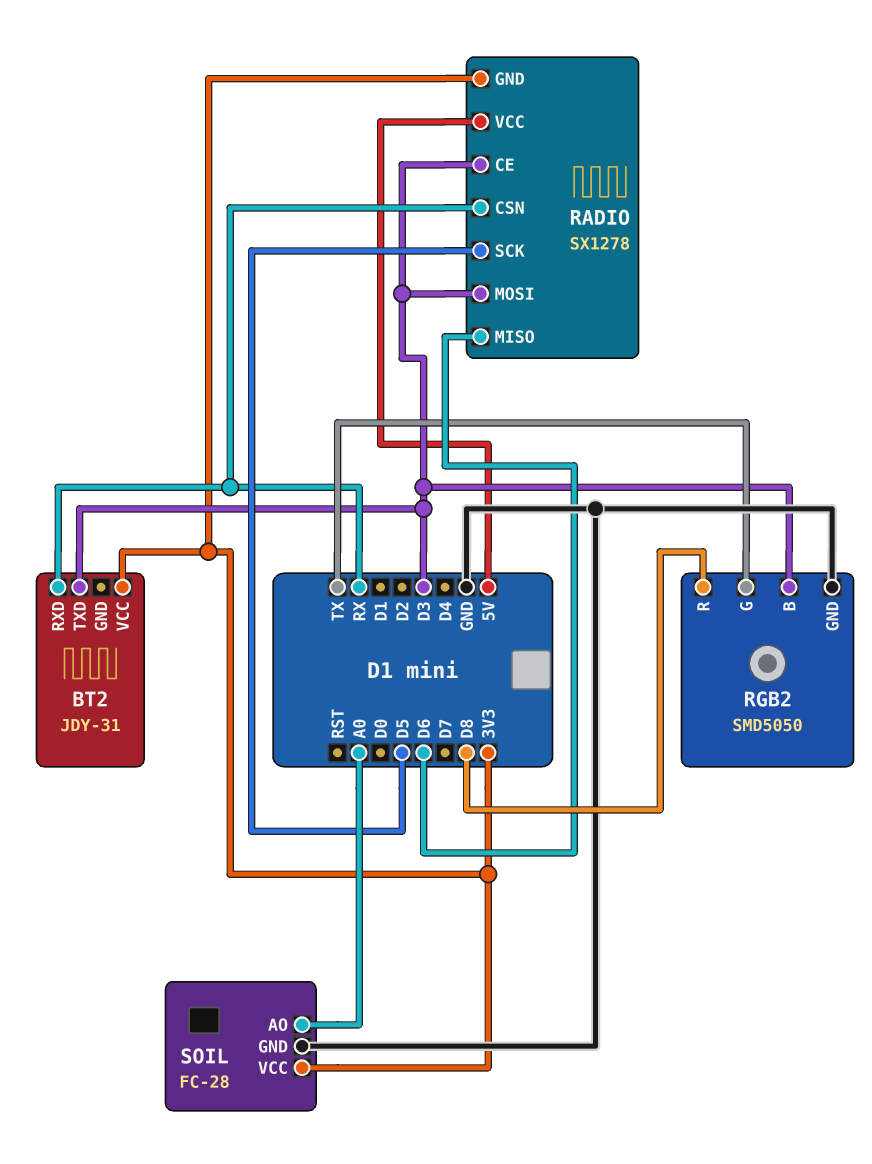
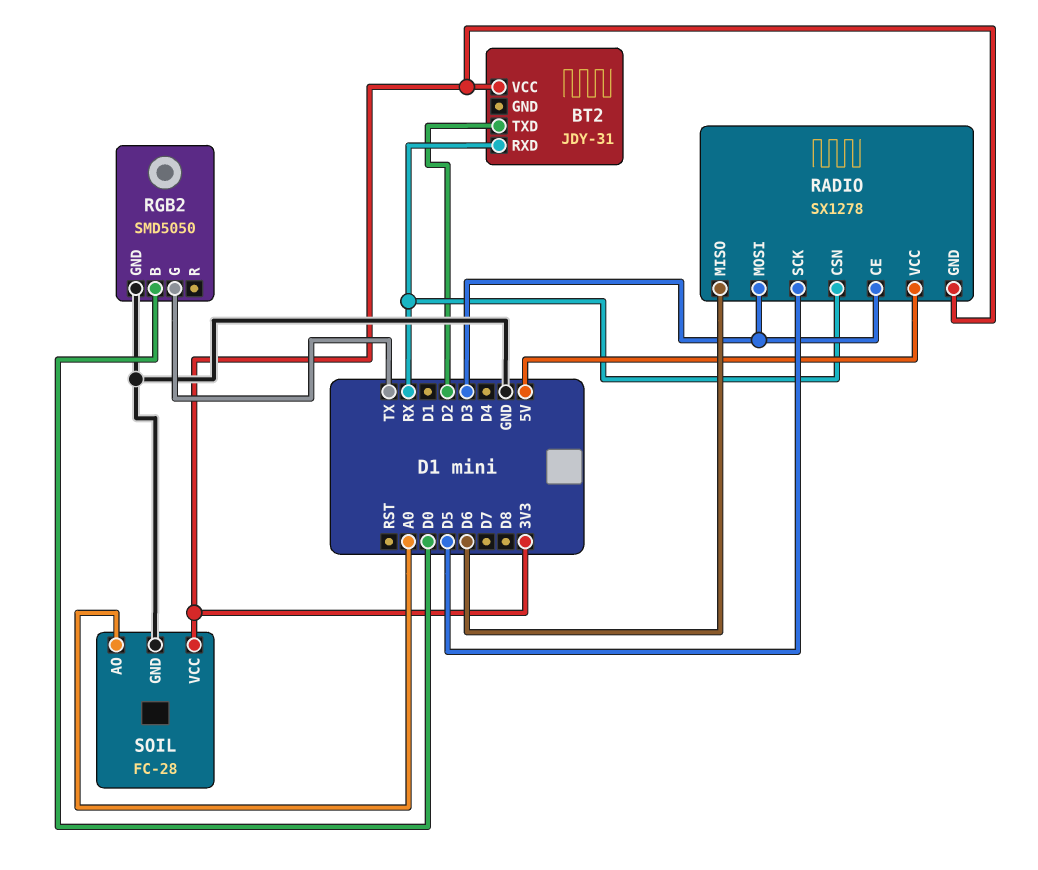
BT2 pin TXD: D3 -> D2
RGB2 pin B: D3 -> D0
RGB2 pin R: D8 -> none

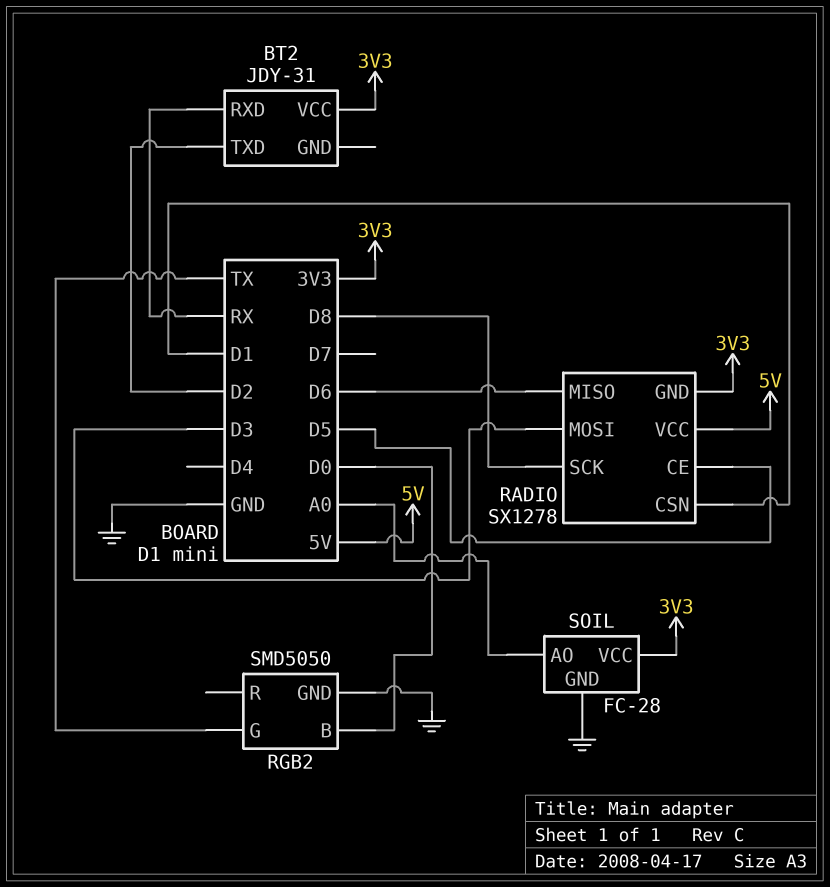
RADIO pin CE: D3 -> D5
RADIO pin CSN: RX -> D1
RADIO pin SCK: D5 -> D8

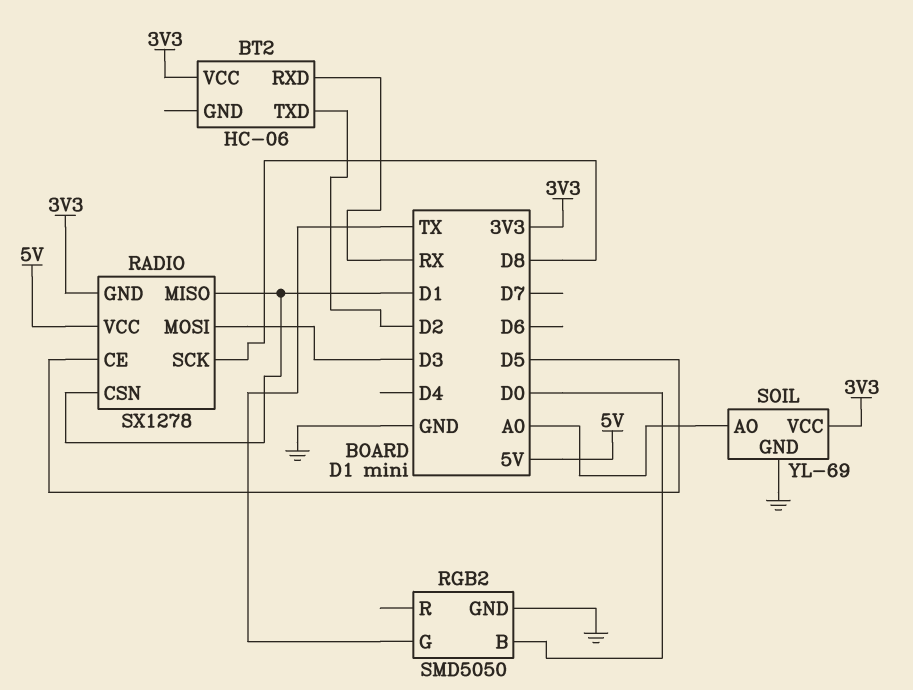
BT2: JDY-31 -> HC-06
RADIO pin MISO: D6 -> D1
SOIL: FC-28 -> YL-69

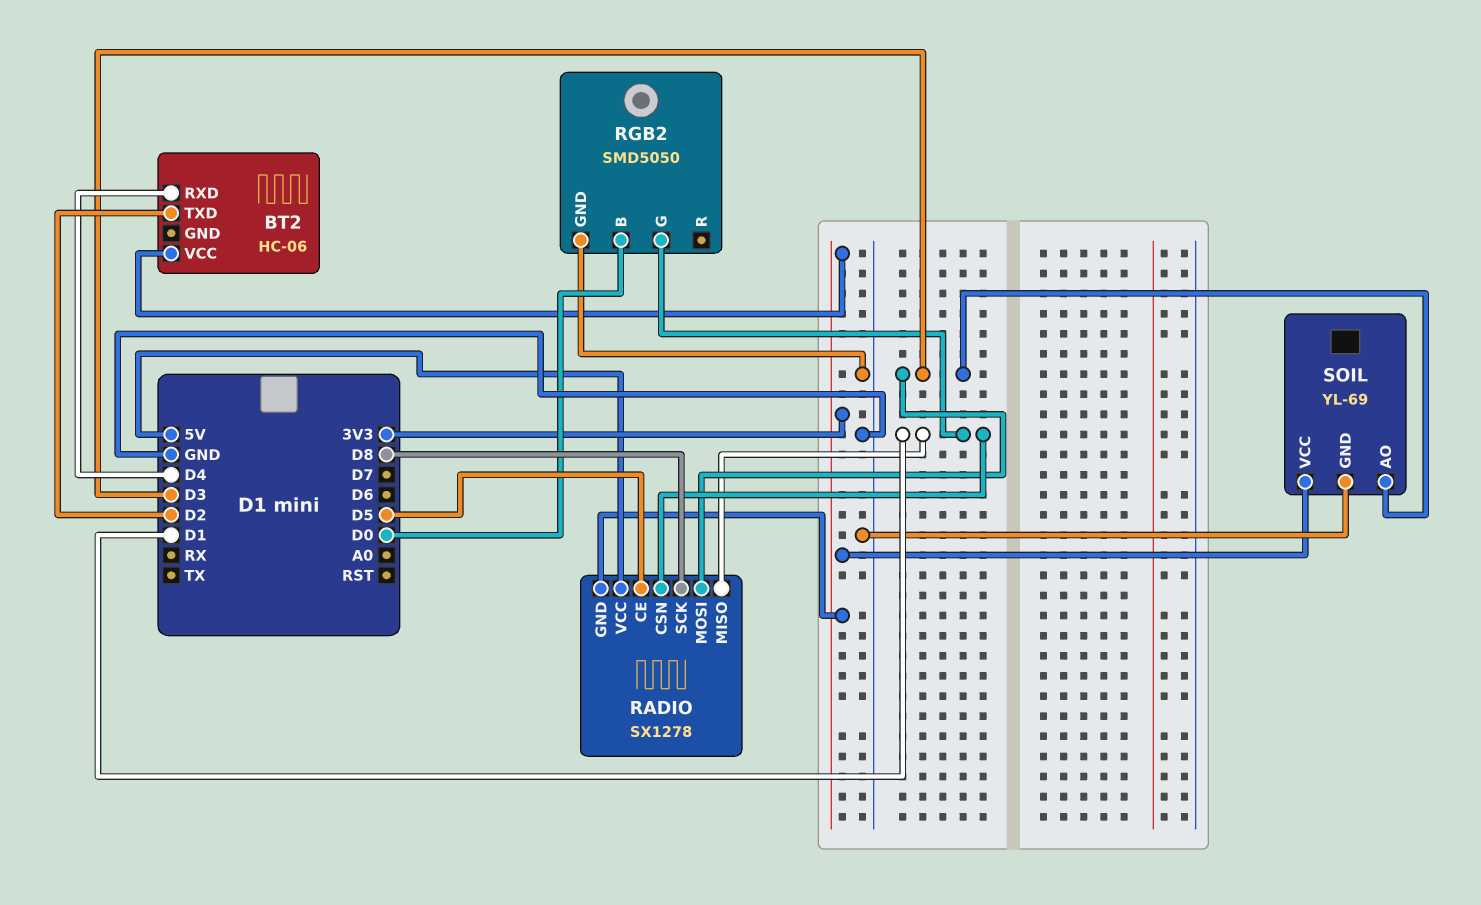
BT2 pin RXD: RX -> D4
RGB2 pin G: TX -> D1
SOIL pin AO: A0 -> D3

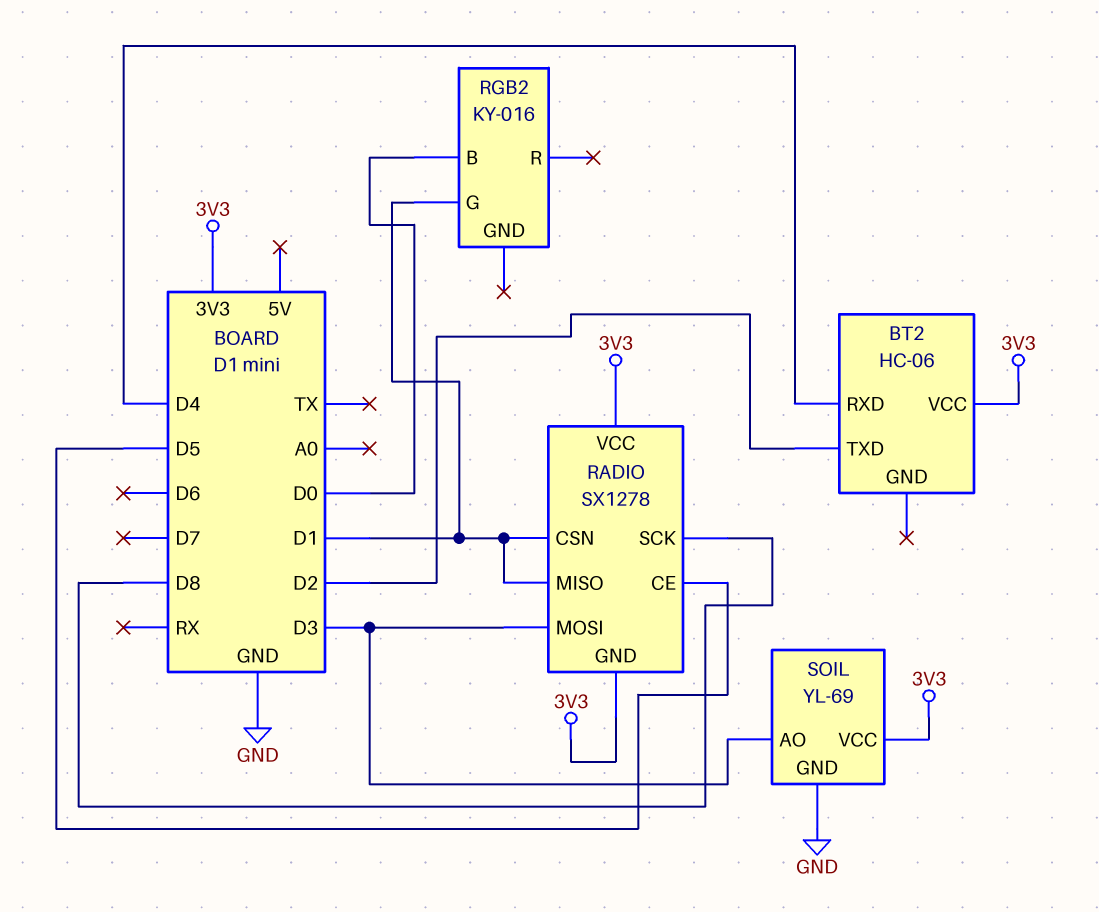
RADIO pin VCC: 5V -> 3V3
RGB2: SMD5050 -> KY-016
RGB2 pin GND: GND -> none

